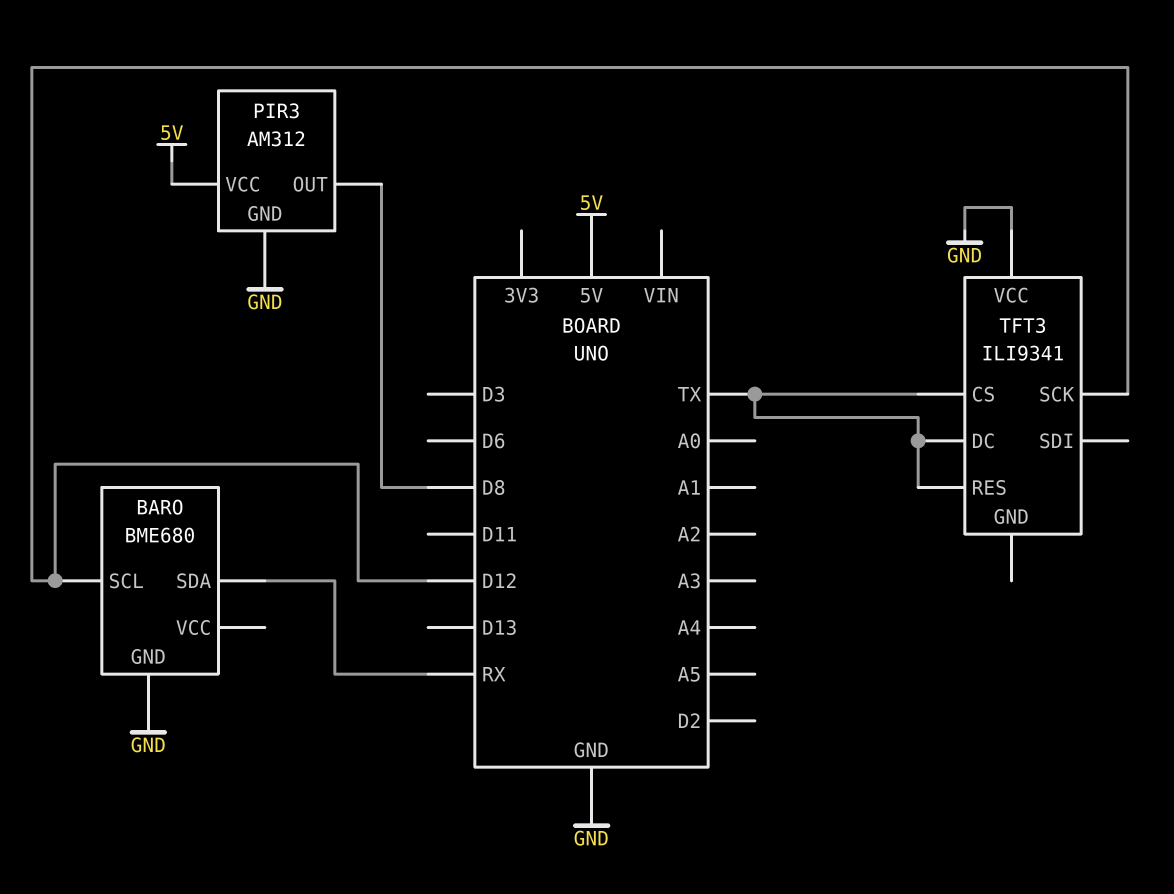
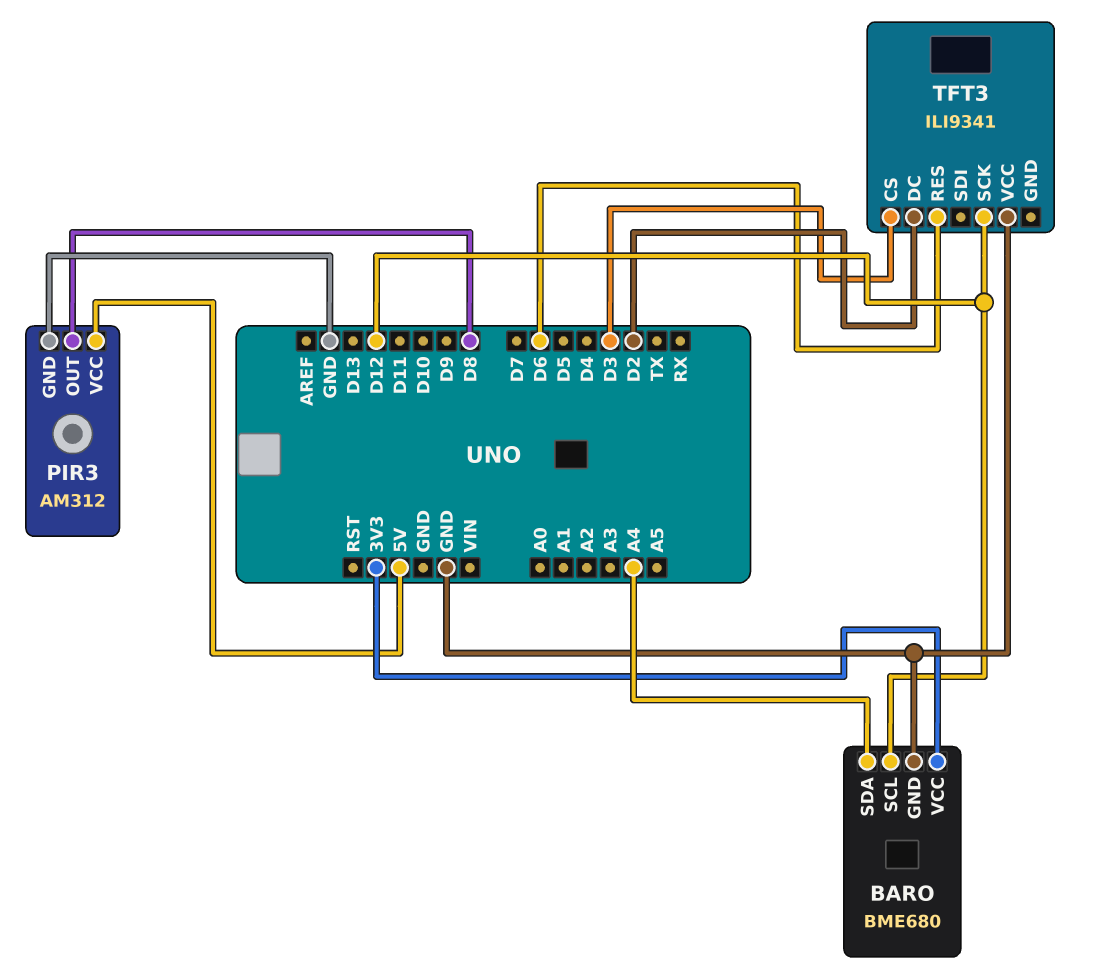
BARO pin SDA: RX -> A4
BARO pin VCC: none -> 3V3
TFT3 pin CS: TX -> D3
TFT3 pin DC: TX -> D2
TFT3 pin RES: TX -> D6

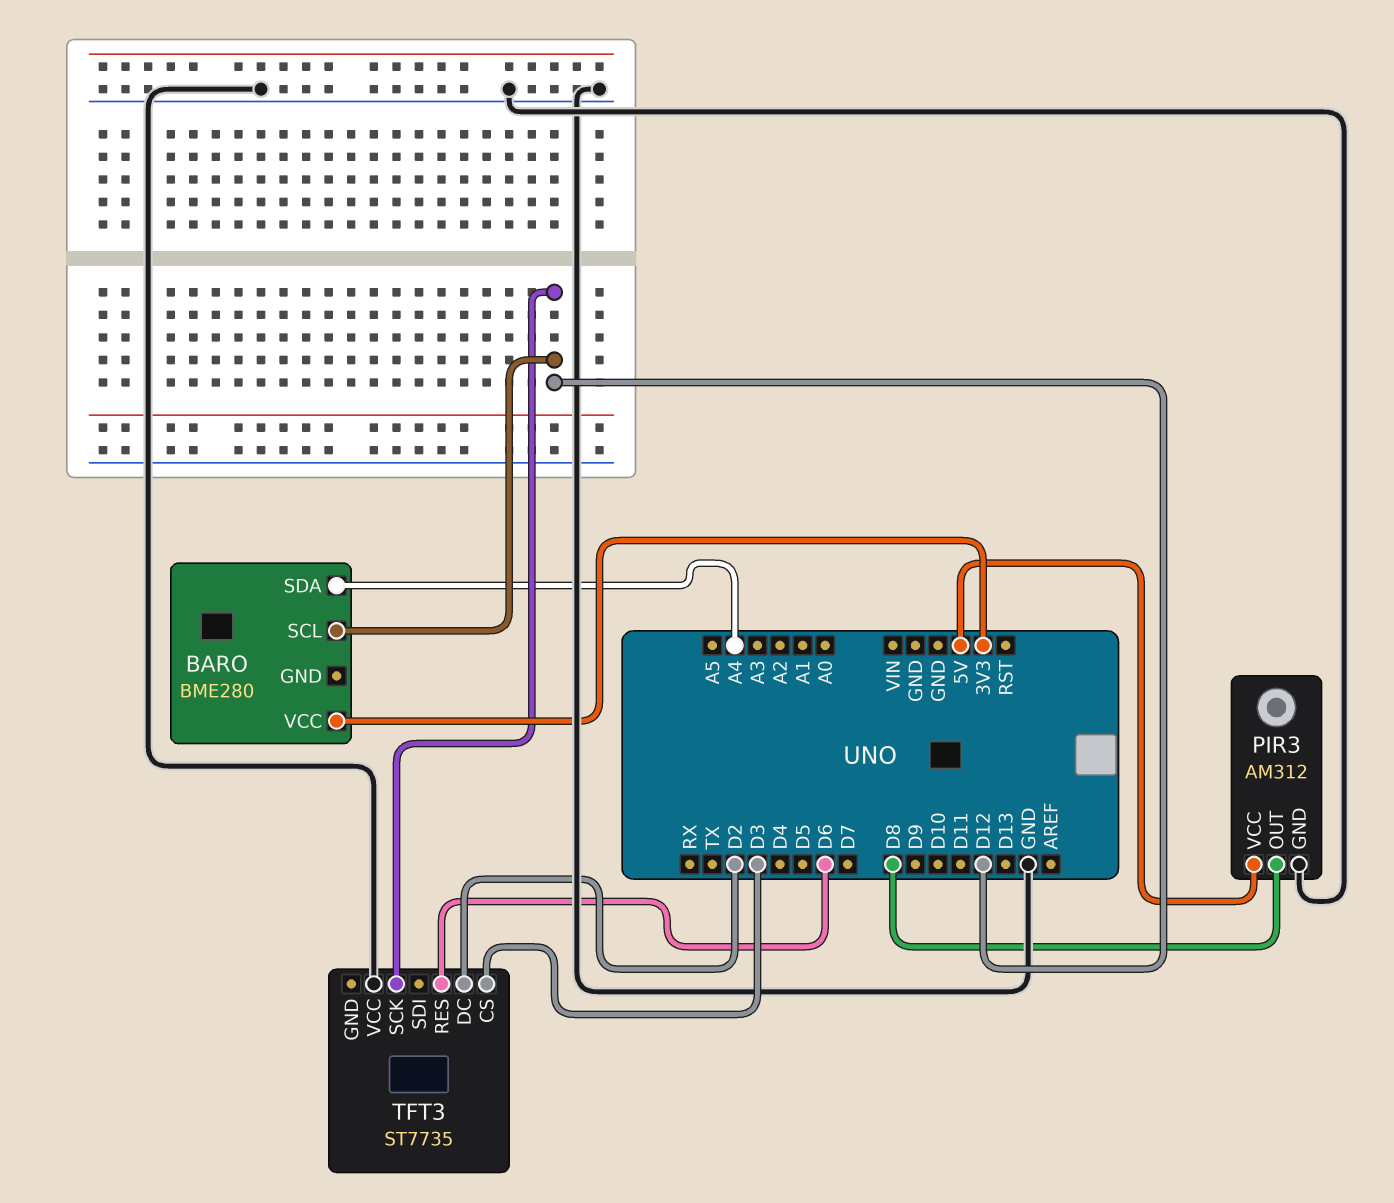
BARO: BME680 -> BME280
BARO pin GND: GND -> none
TFT3: ILI9341 -> ST7735

